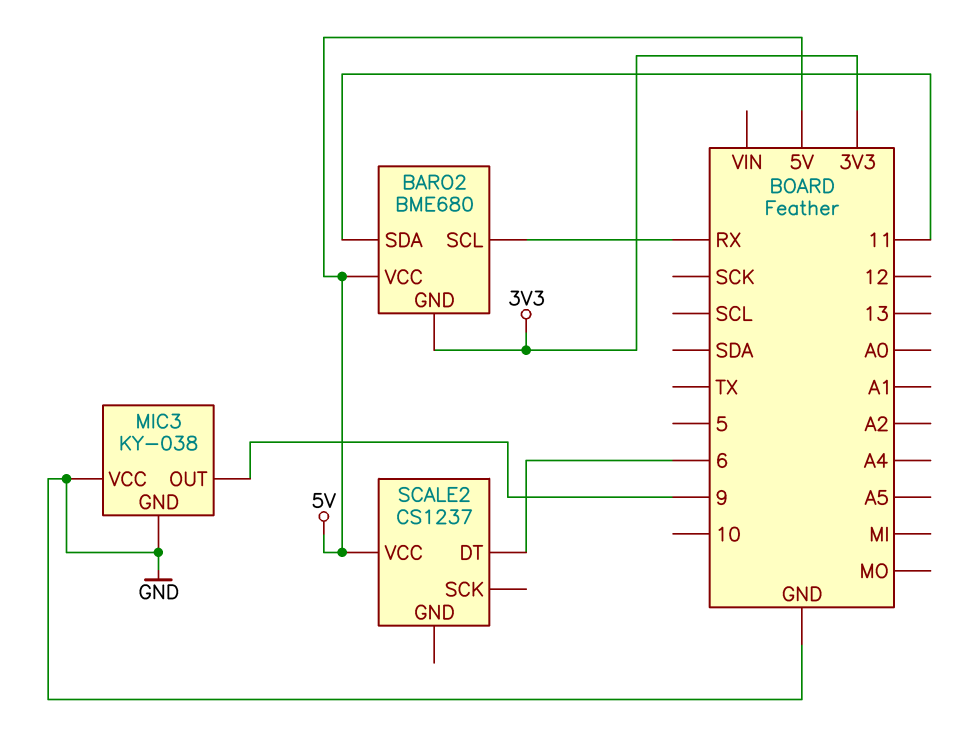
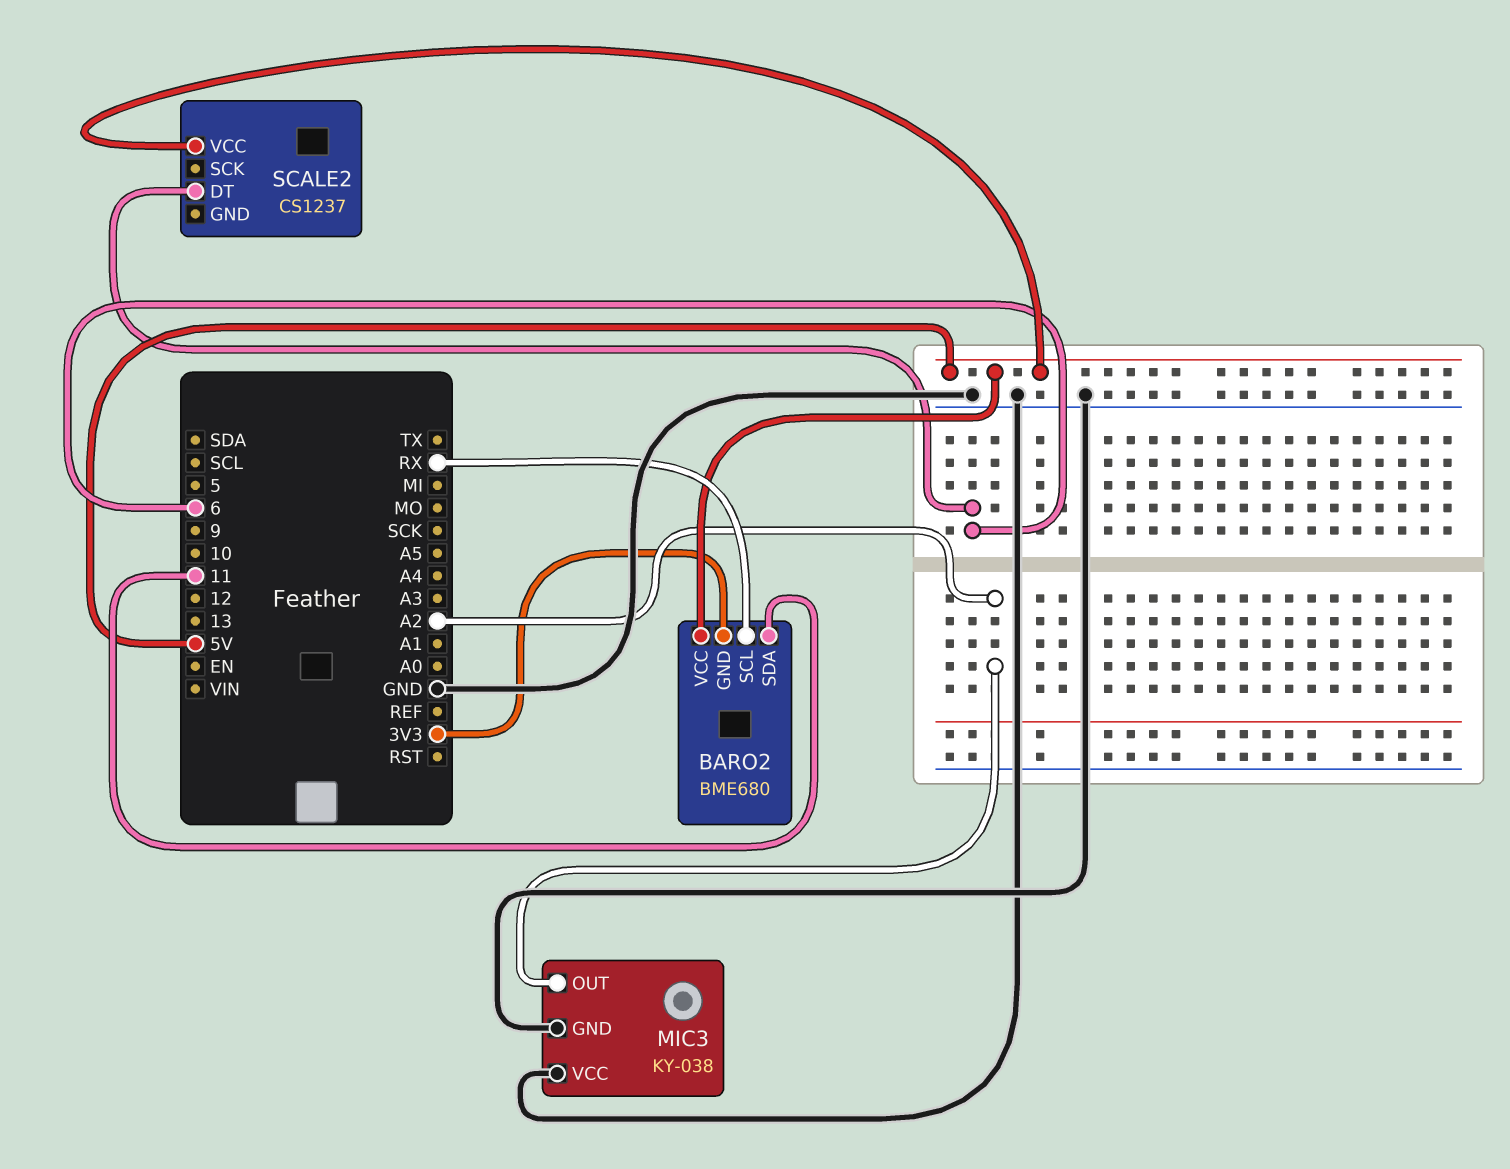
MIC3 pin OUT: 9 -> A2

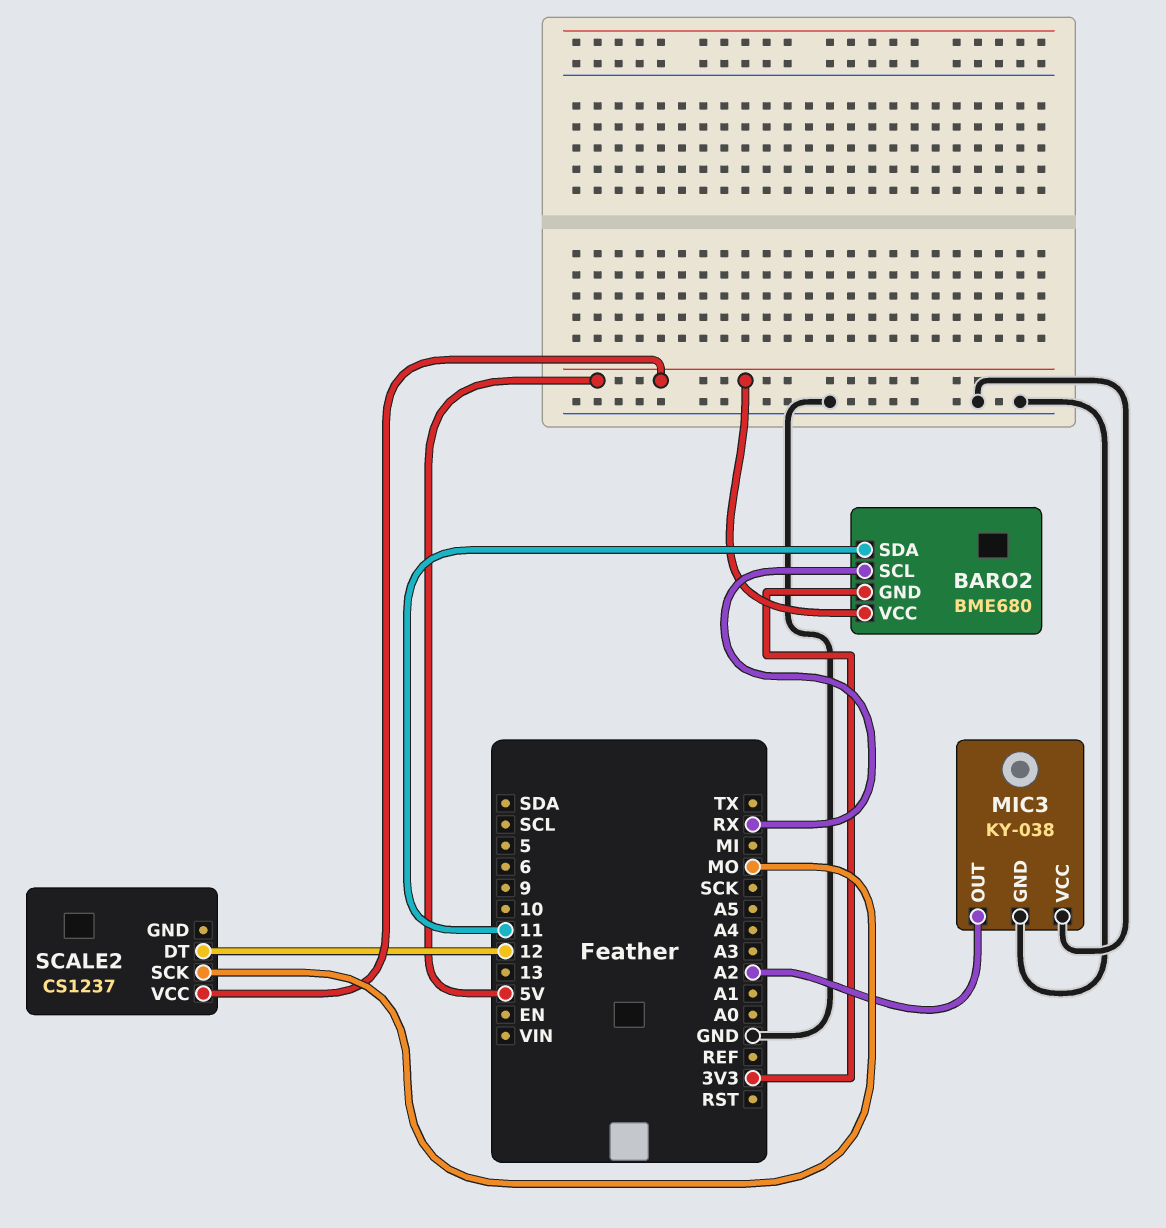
SCALE2 pin DT: 6 -> 12
SCALE2 pin SCK: none -> MO

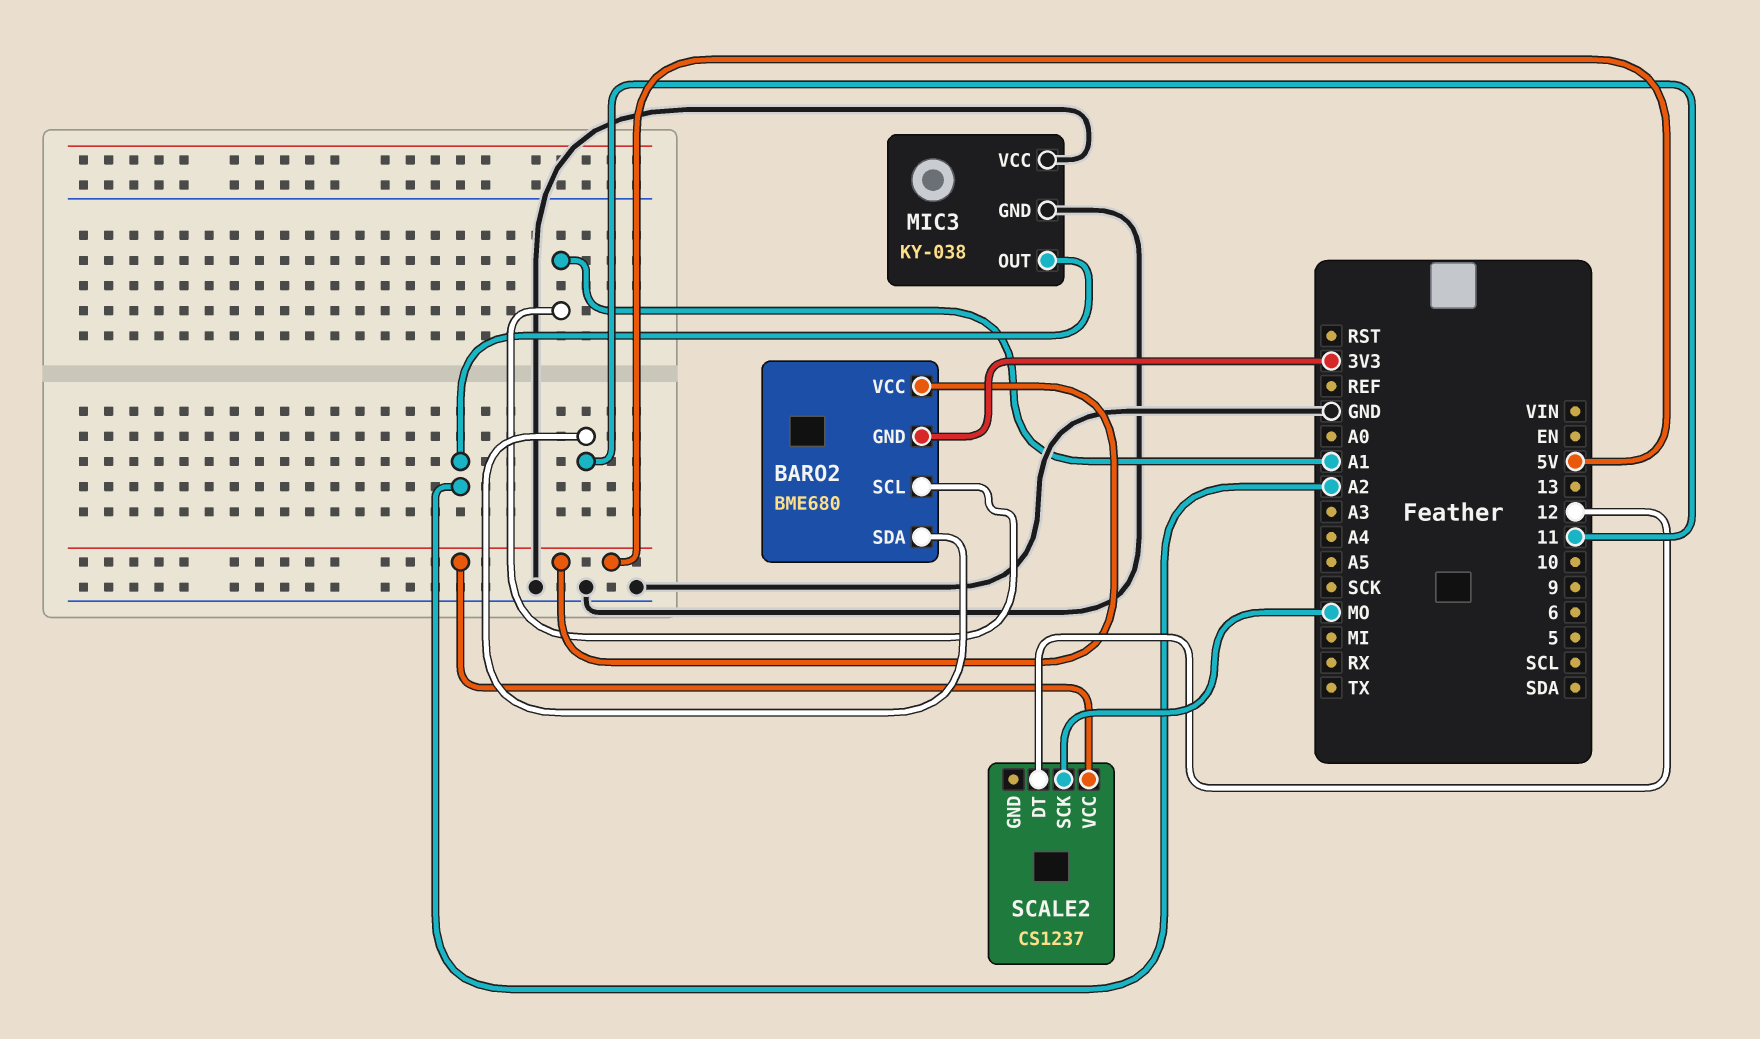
BARO2 pin SCL: RX -> A1

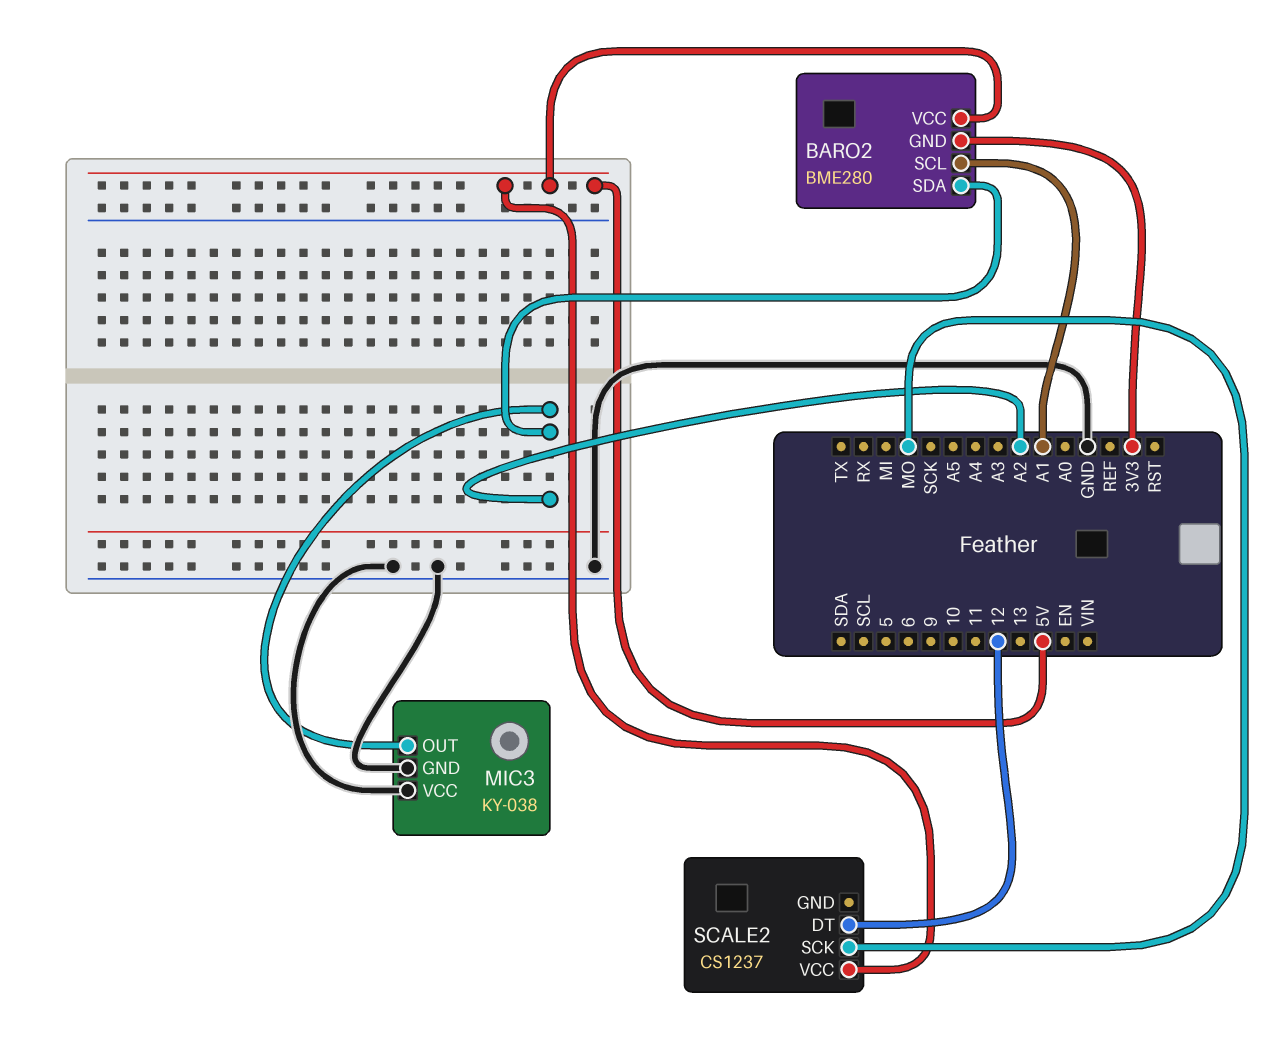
BARO2: BME680 -> BME280
BARO2 pin SDA: 11 -> A2

